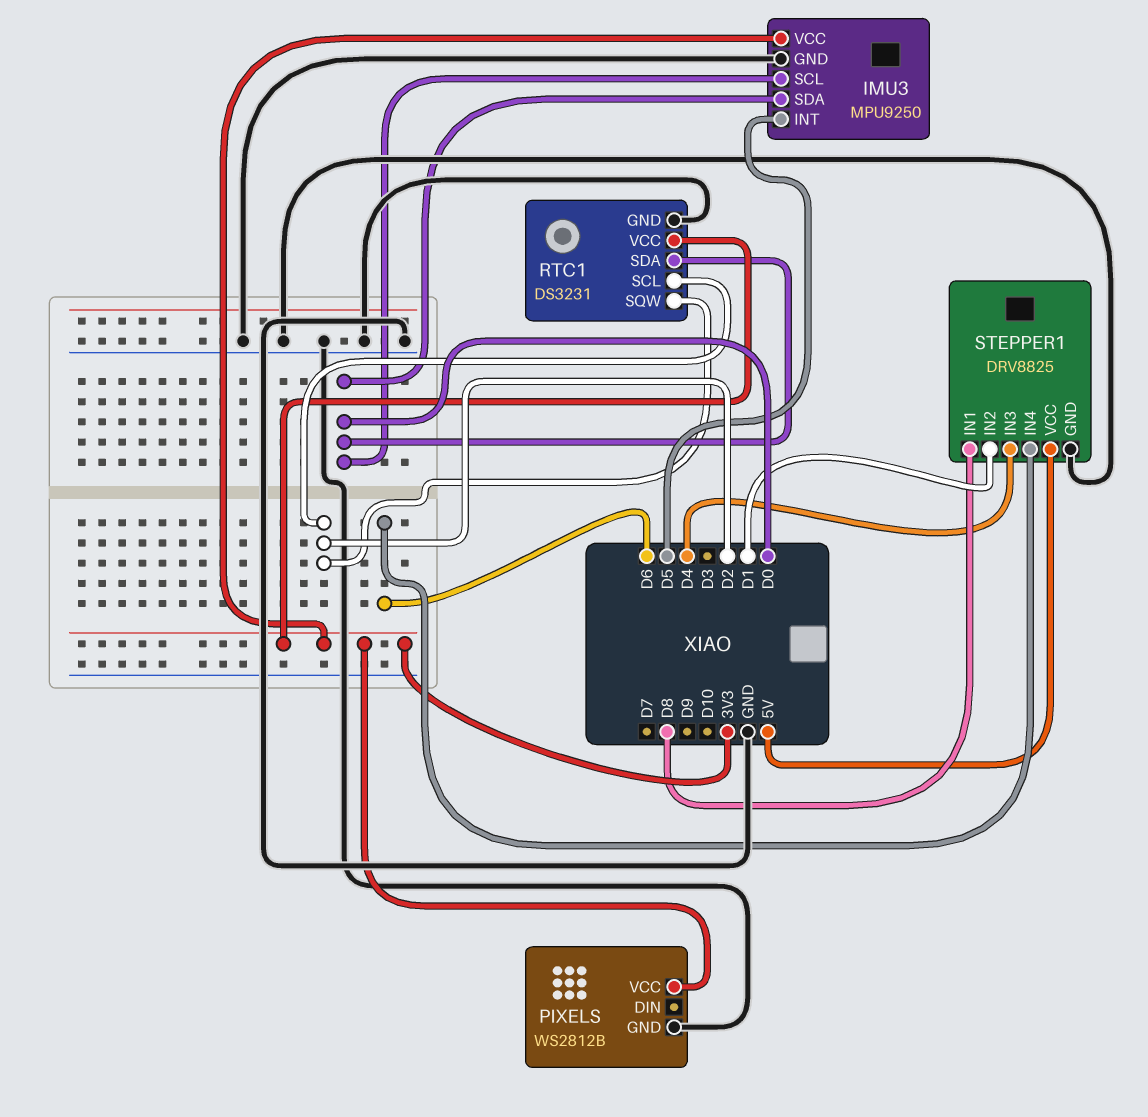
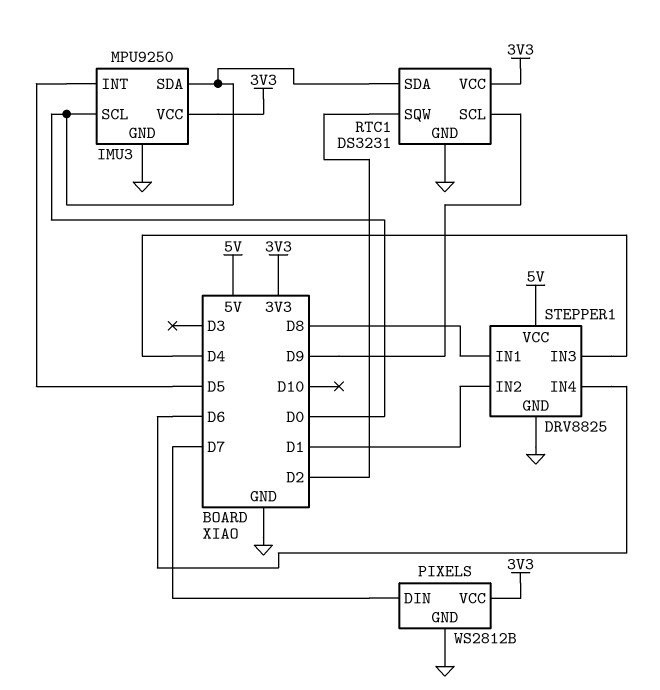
PIXELS pin DIN: none -> D7
RTC1 pin SCL: D2 -> D9

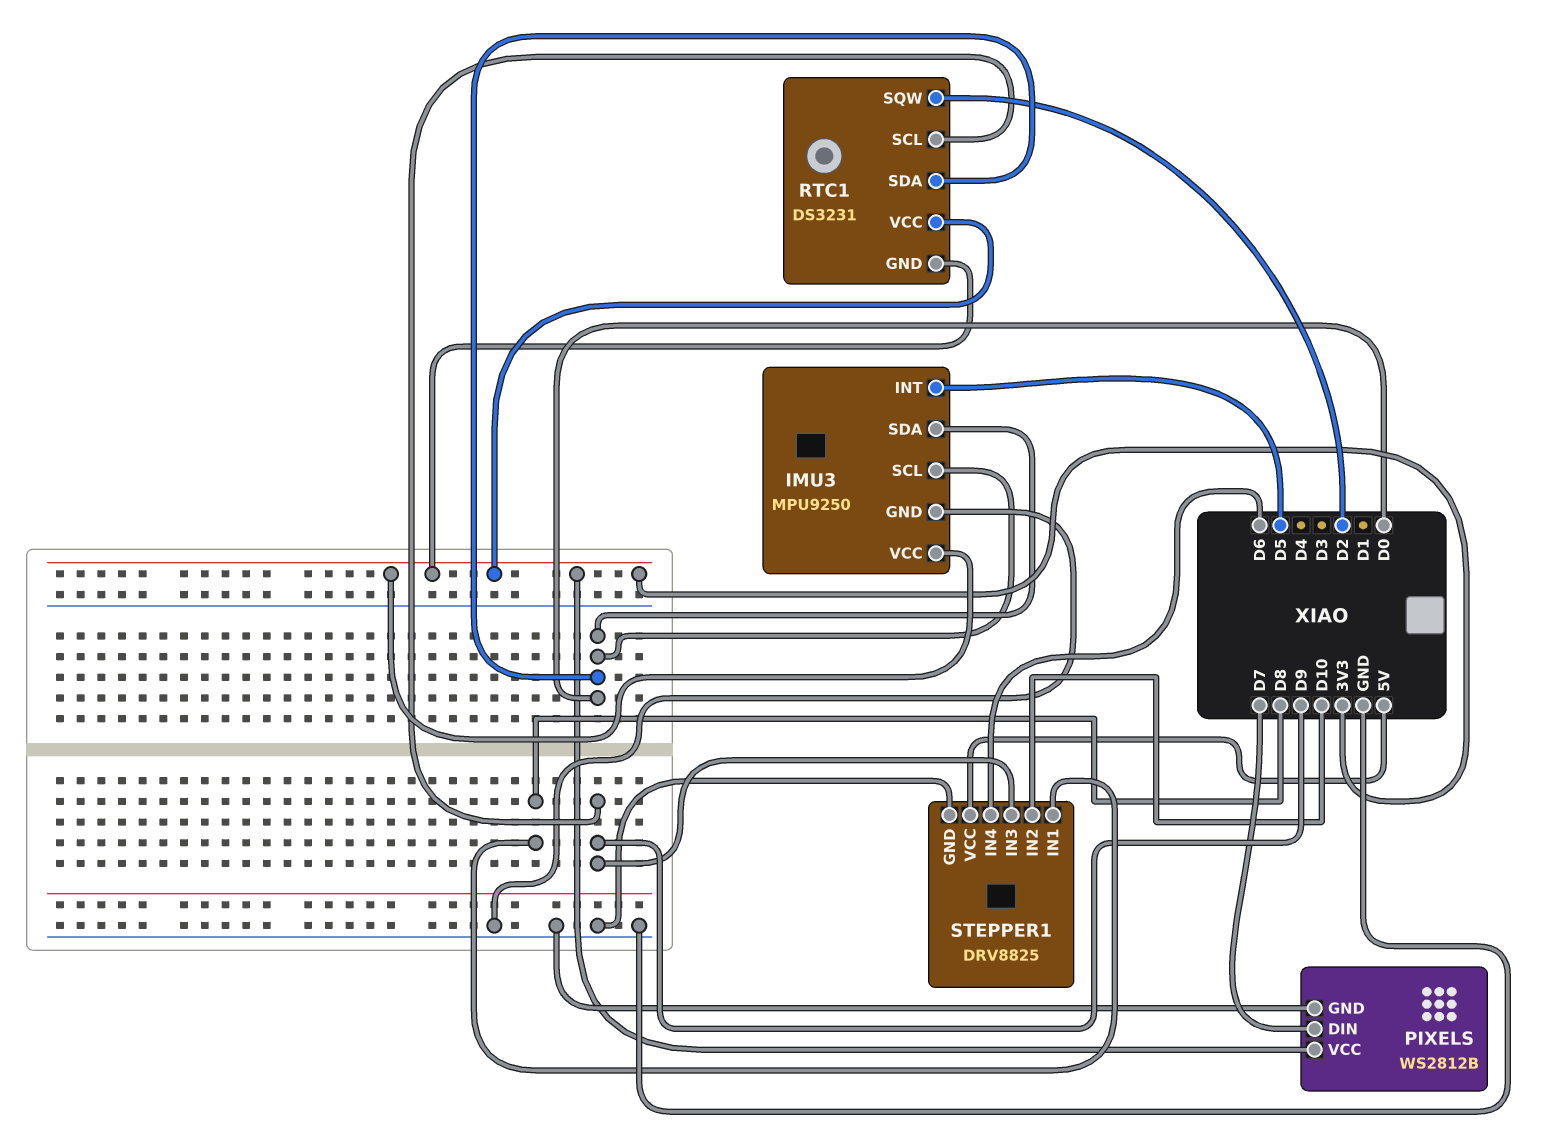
RTC1 pin GND: GND -> 3V3
STEPPER1 pin IN2: D1 -> D10
STEPPER1 pin IN3: D4 -> D9

